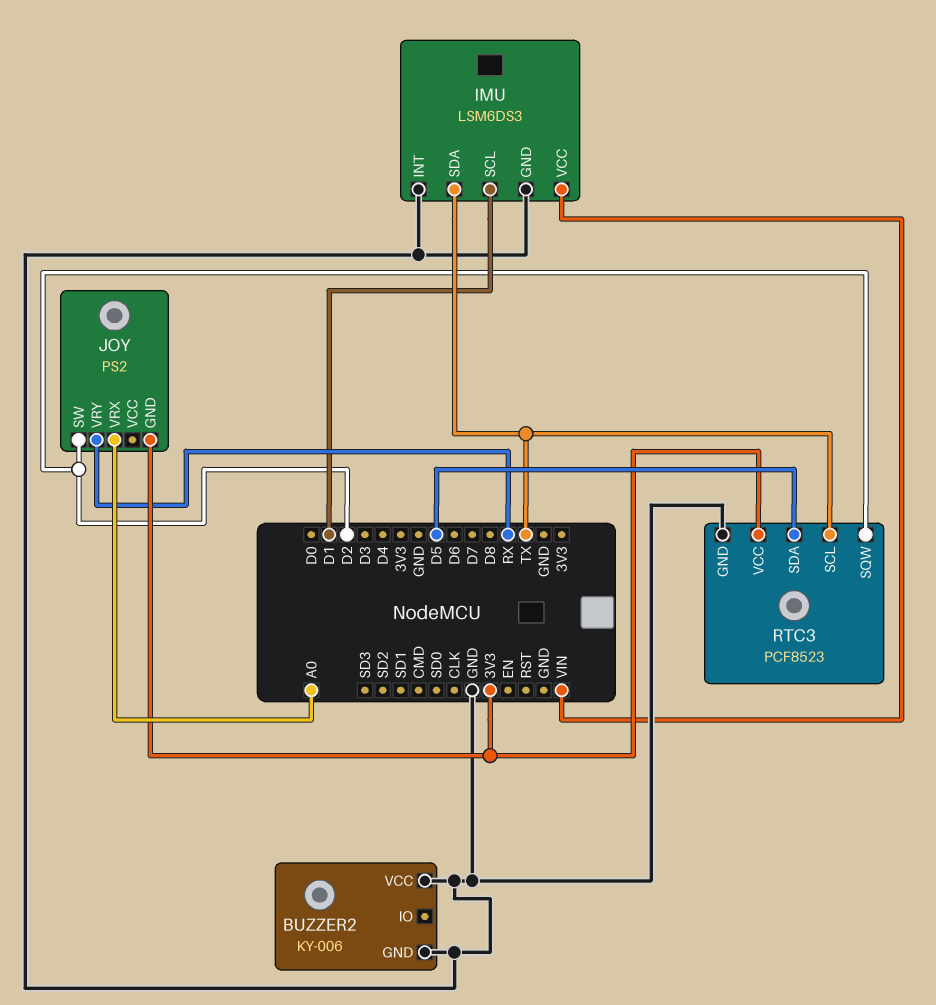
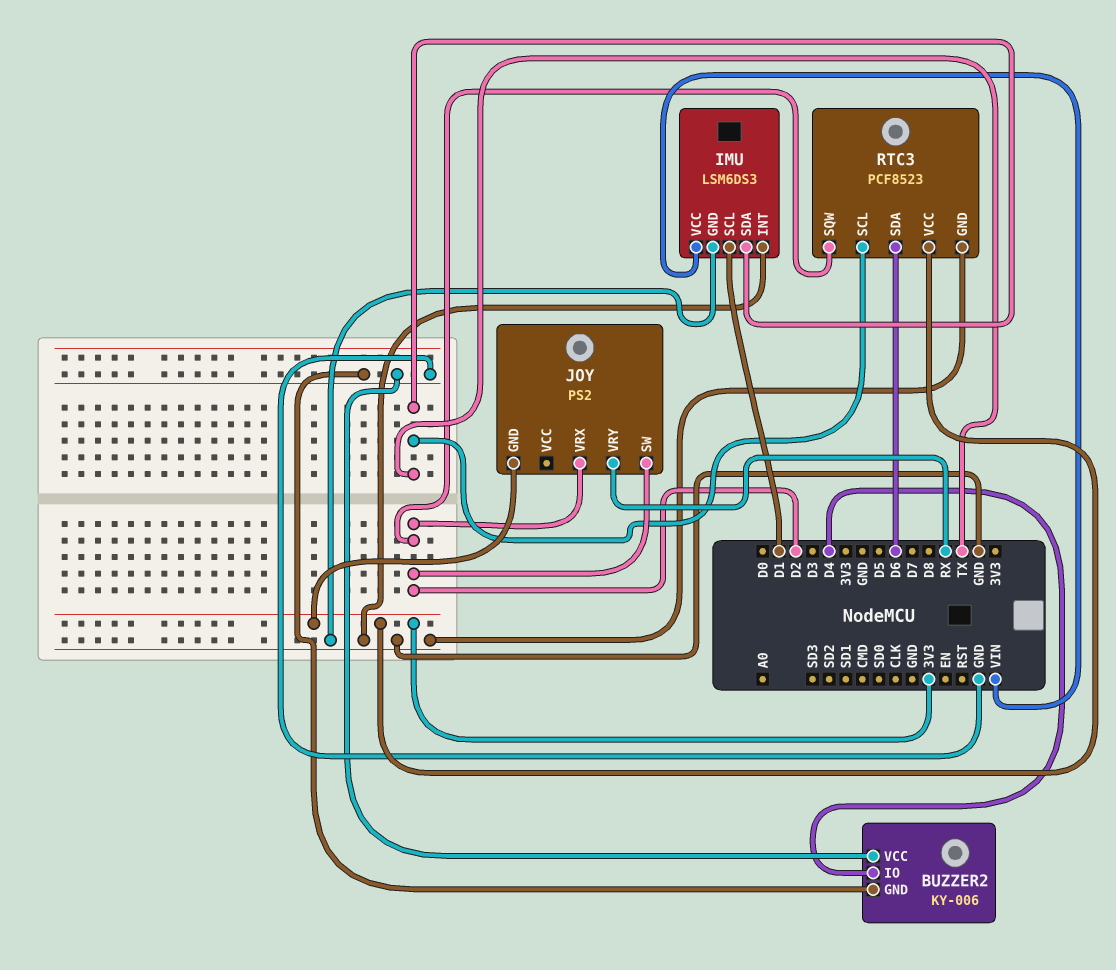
BUZZER2 pin IO: none -> D4
JOY pin VRX: A0 -> D2
RTC3 pin SDA: D5 -> D6

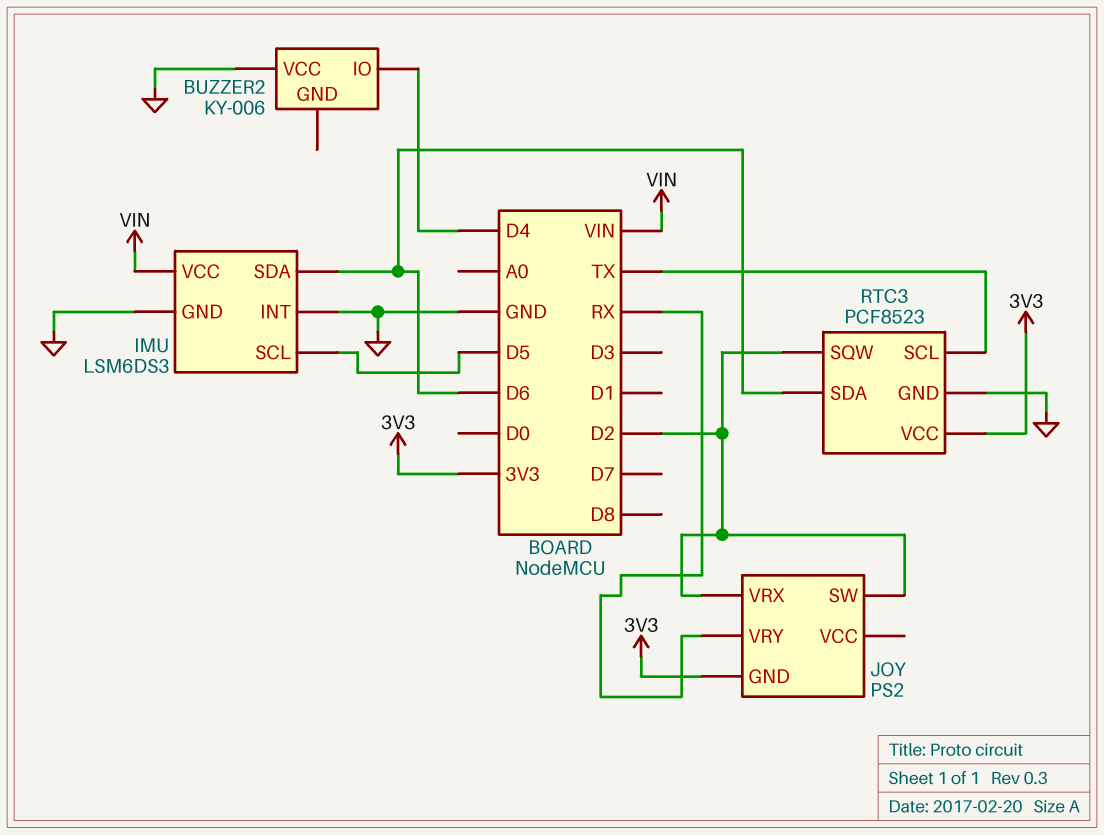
BUZZER2 pin GND: GND -> none
IMU pin SCL: D1 -> D5
IMU pin SDA: TX -> D6

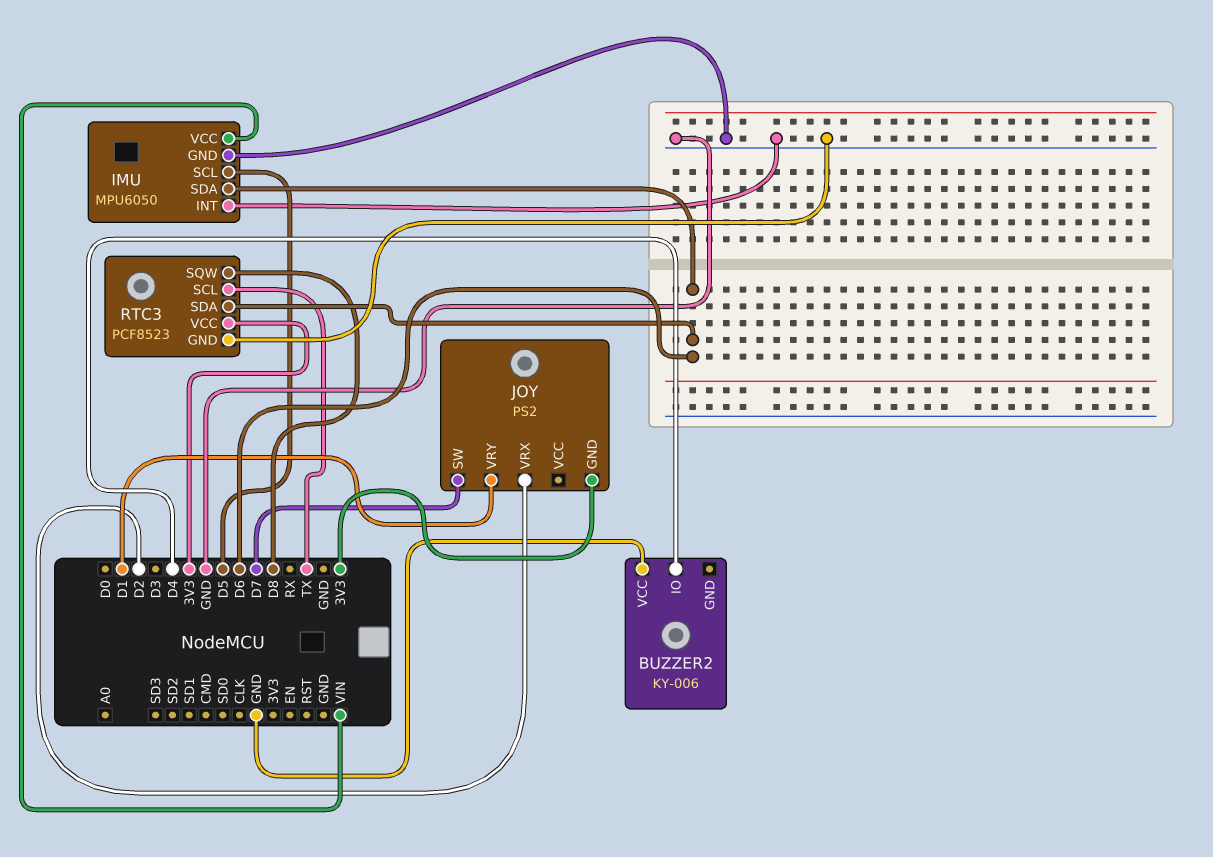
IMU: LSM6DS3 -> MPU6050
JOY pin SW: D2 -> D7
JOY pin VRY: RX -> D1
RTC3 pin SQW: D2 -> D8

